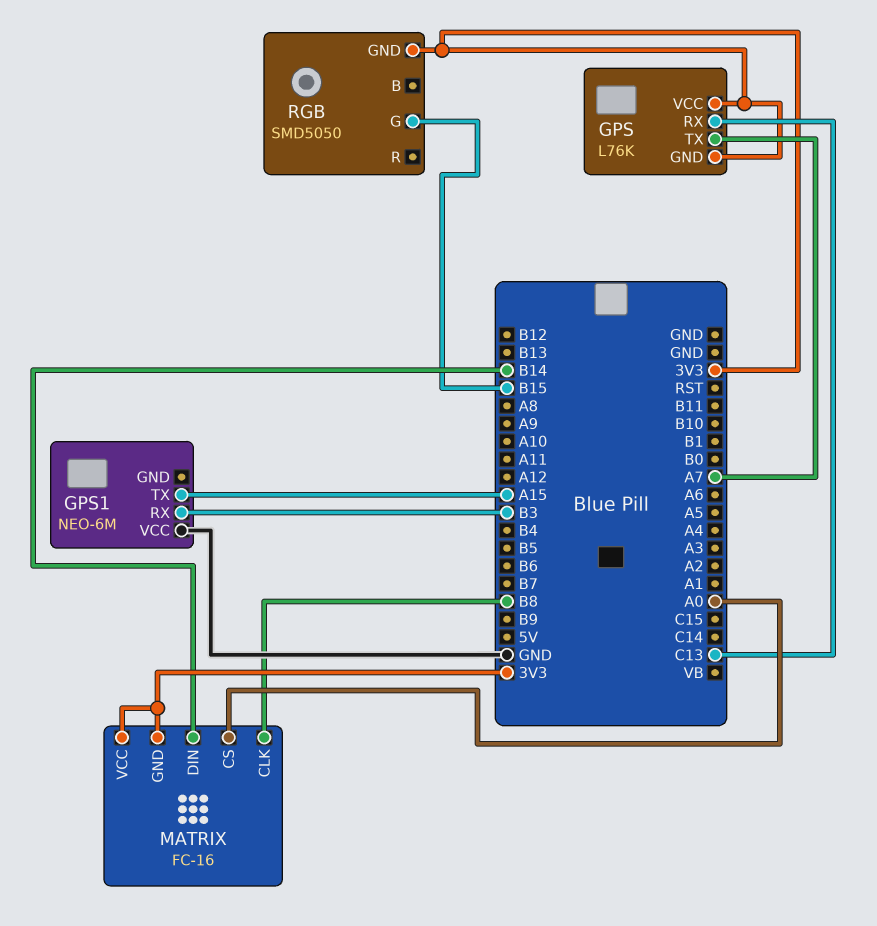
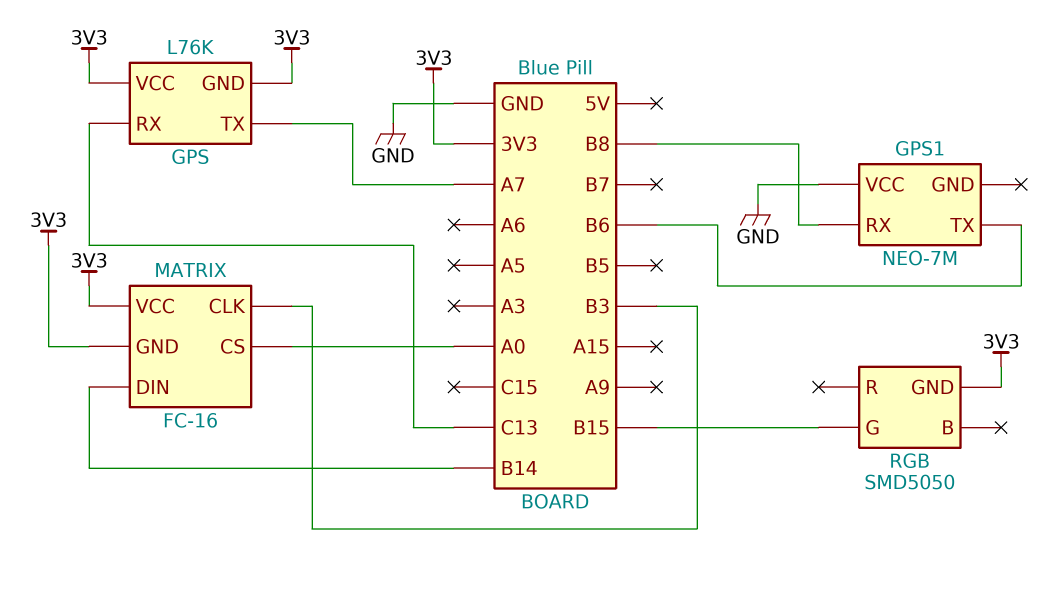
GPS1: NEO-6M -> NEO-7M
GPS1 pin RX: B3 -> B8
GPS1 pin TX: A15 -> B6
MATRIX pin CLK: B8 -> B3

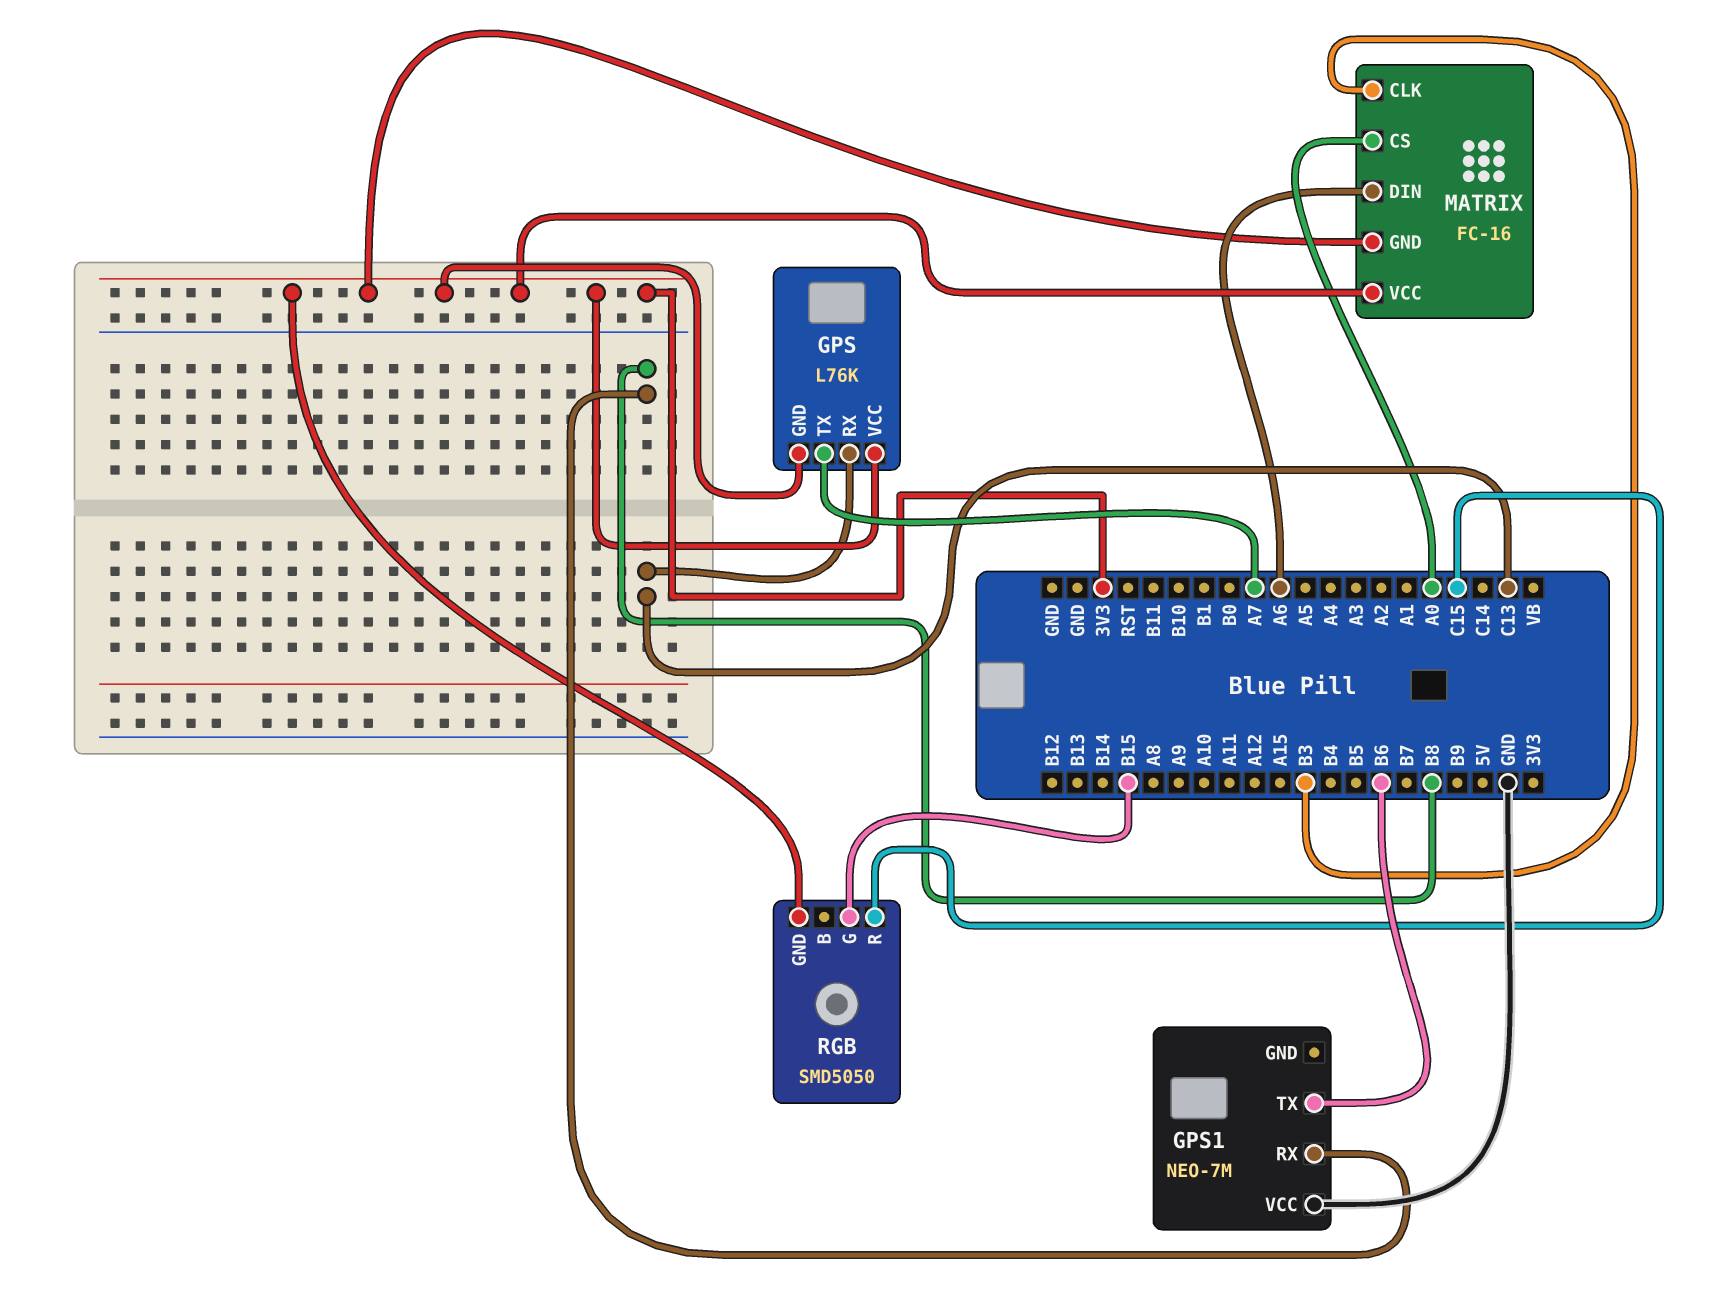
MATRIX pin DIN: B14 -> A6
RGB pin R: none -> C15

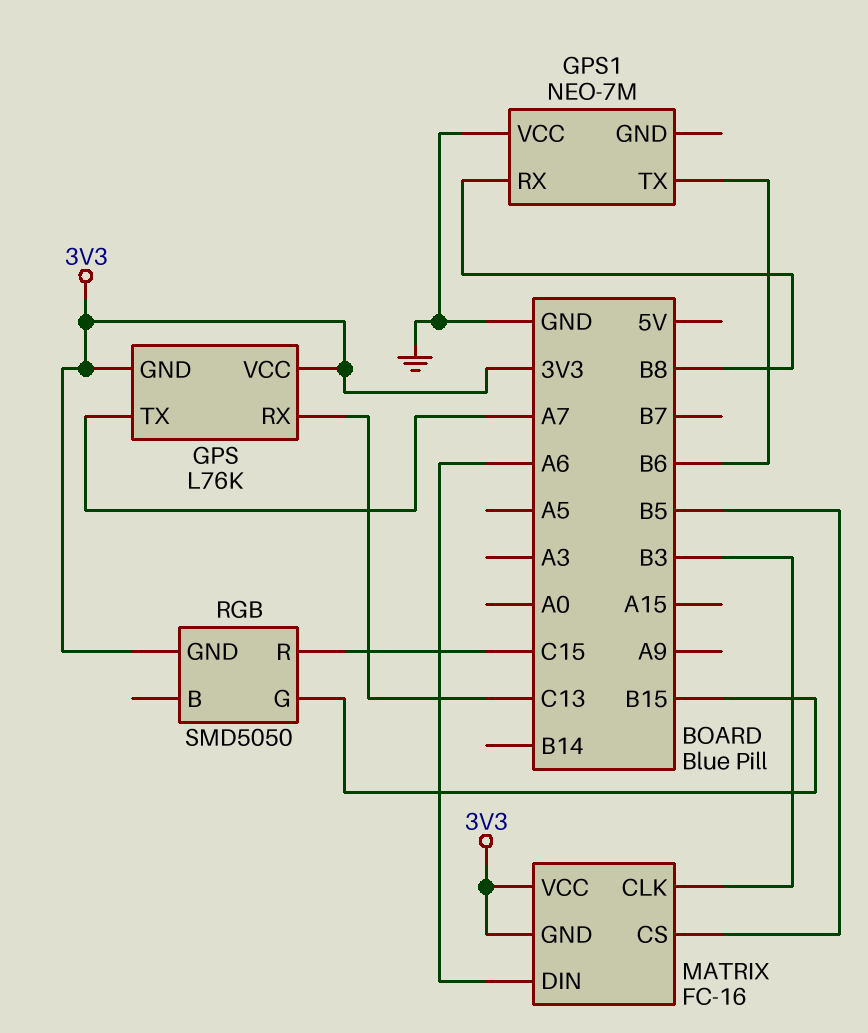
MATRIX pin CS: A0 -> B5

